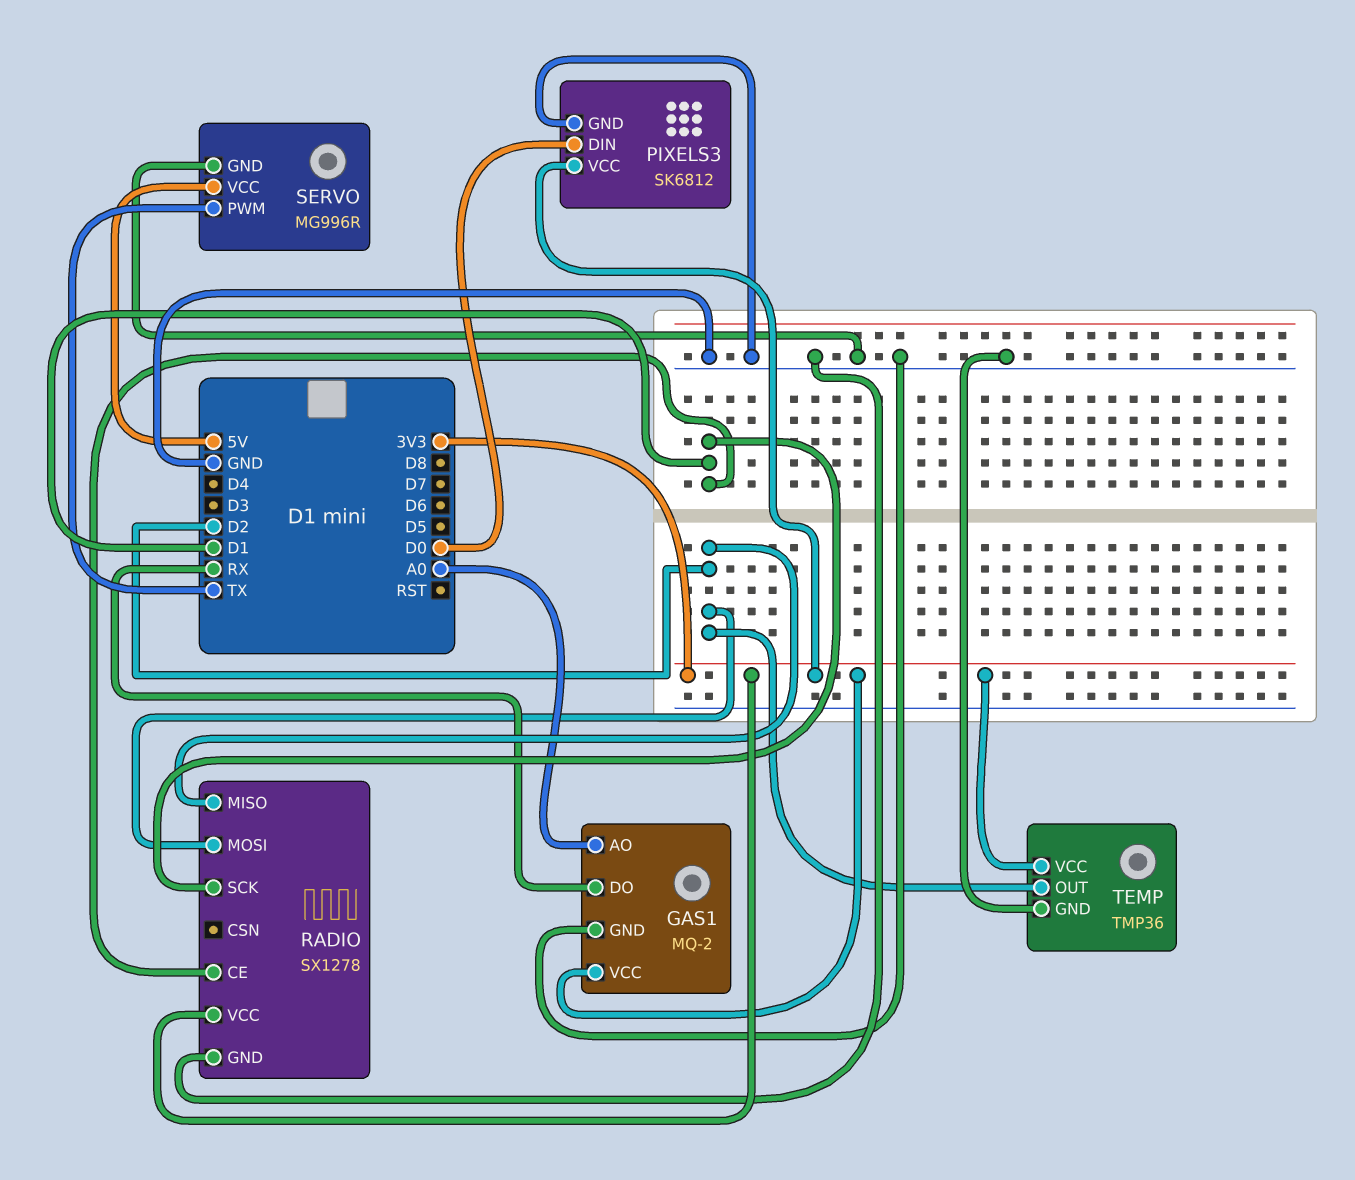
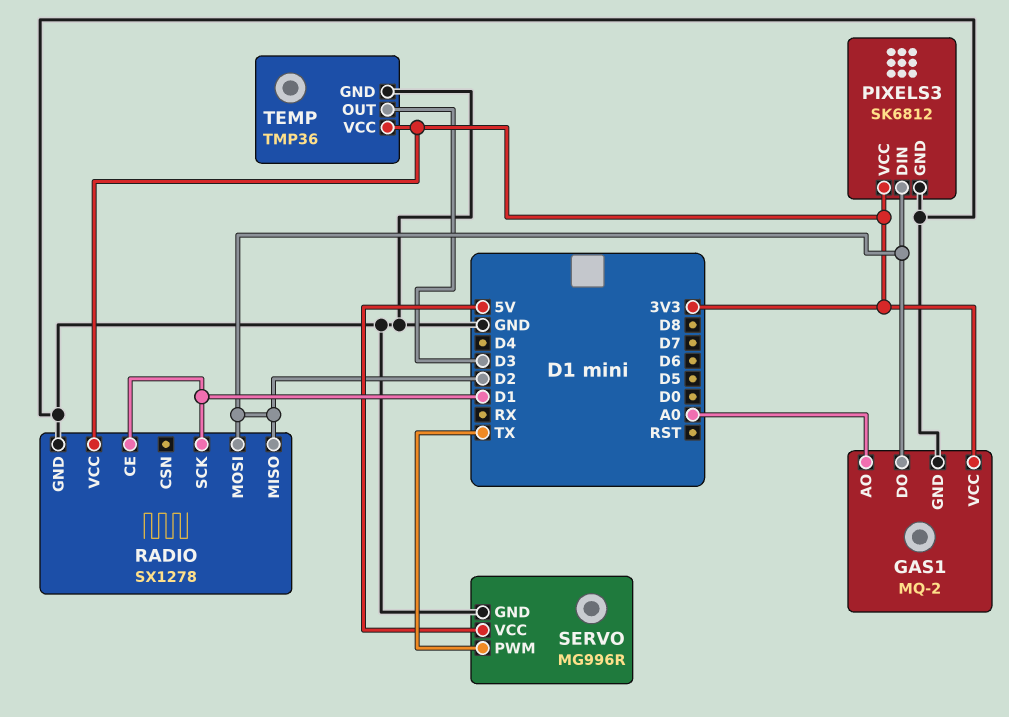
GAS1 pin DO: RX -> D2
PIXELS3 pin DIN: D0 -> D2
TEMP pin OUT: D2 -> D3

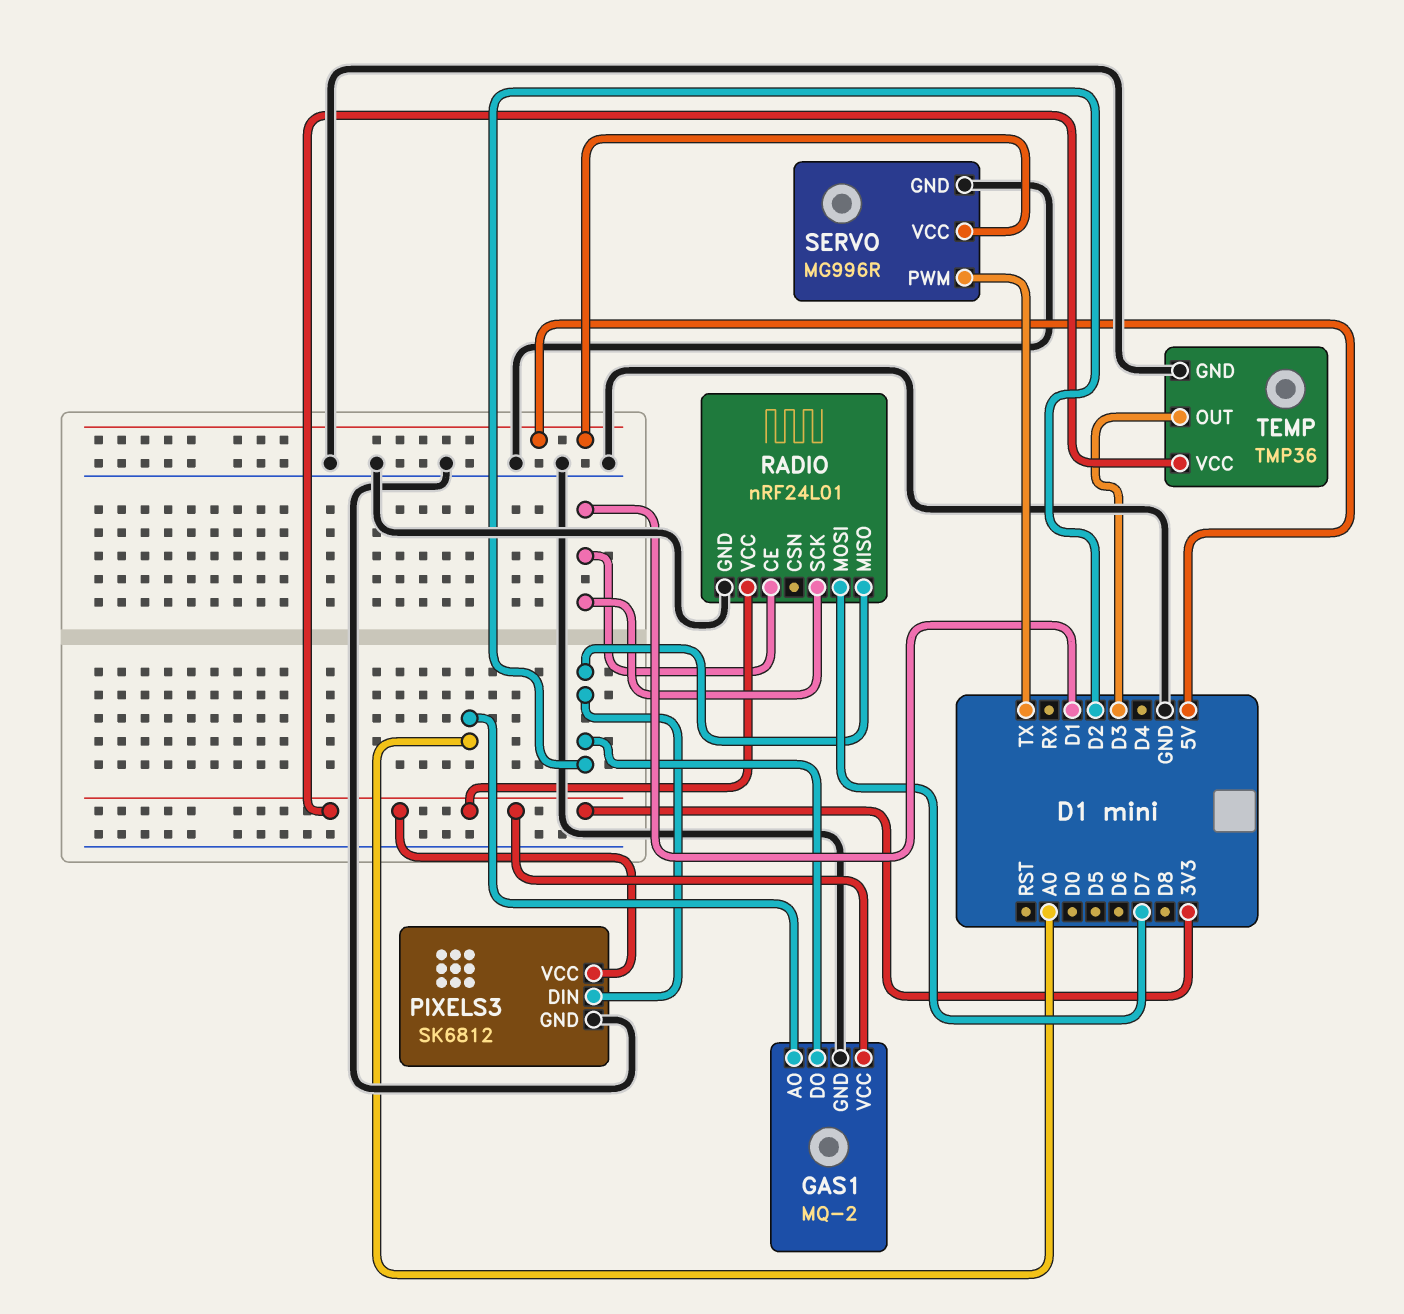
RADIO: SX1278 -> nRF24L01
RADIO pin MOSI: D2 -> D7

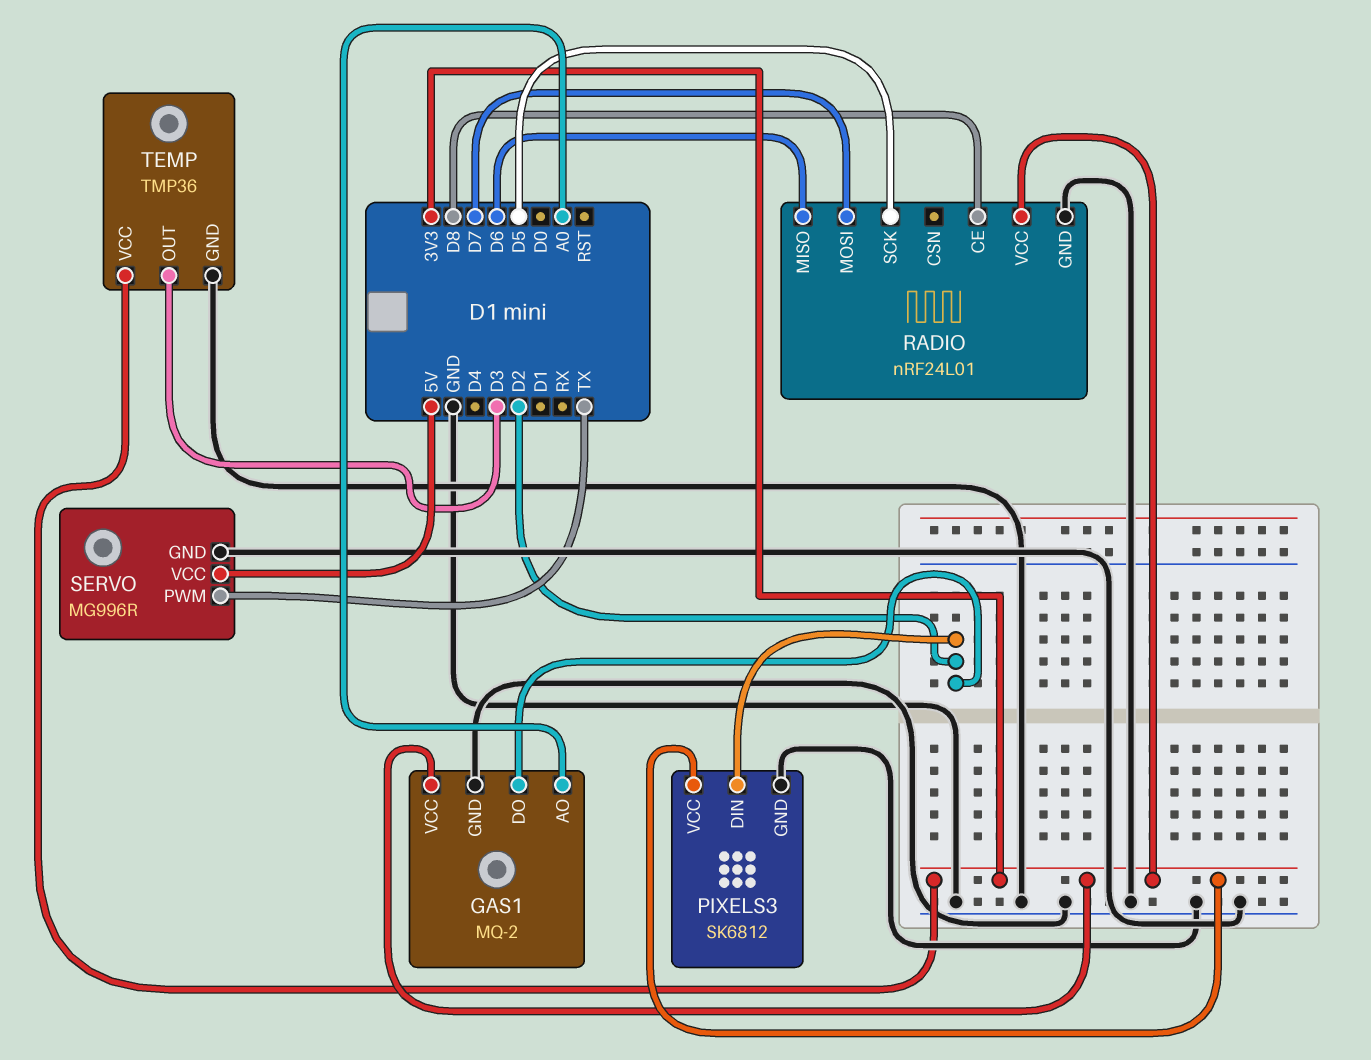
RADIO pin CE: D1 -> D8
RADIO pin MISO: D2 -> D6
RADIO pin SCK: D1 -> D5

